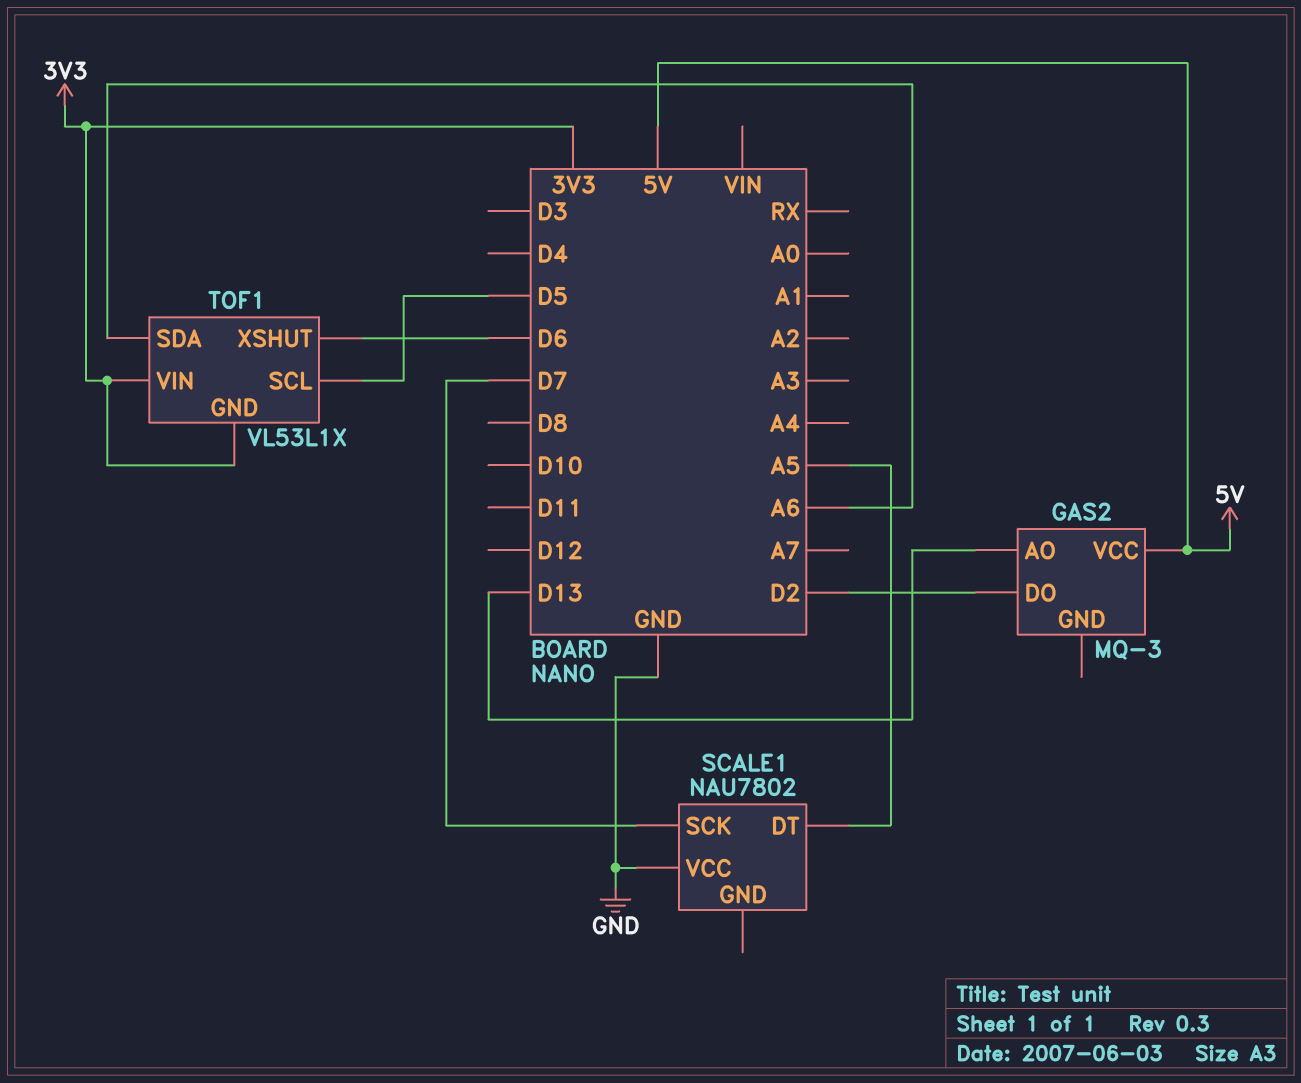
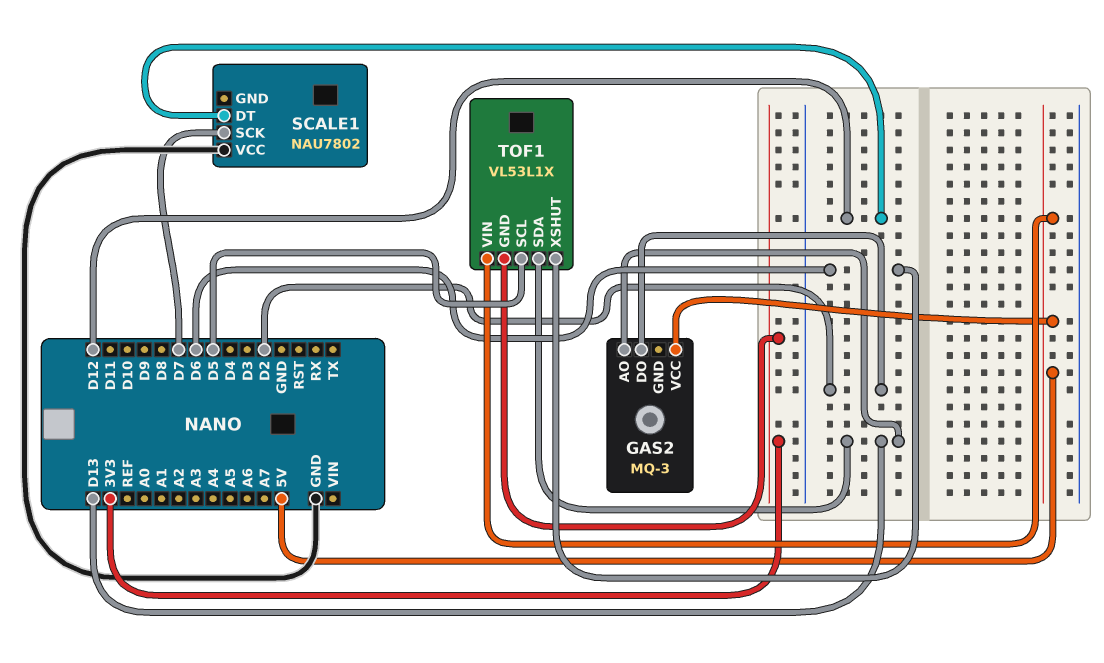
SCALE1 pin DT: A5 -> D12
TOF1 pin SDA: A6 -> D13
TOF1 pin VIN: 3V3 -> 5V

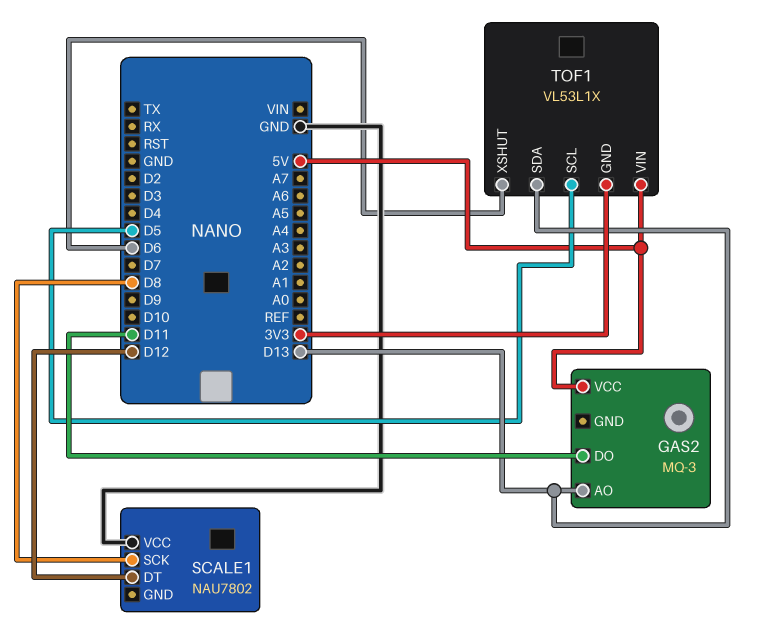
GAS2 pin DO: D2 -> D11
SCALE1 pin SCK: D7 -> D8

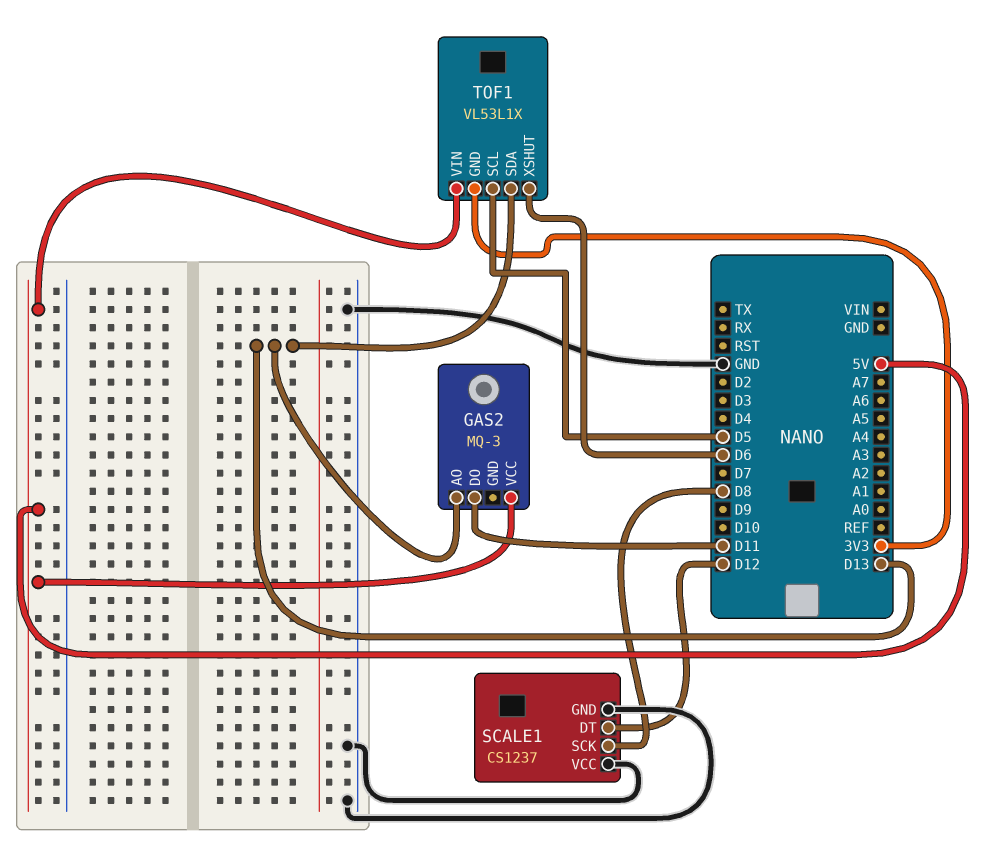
SCALE1: NAU7802 -> CS1237
SCALE1 pin GND: none -> GND

